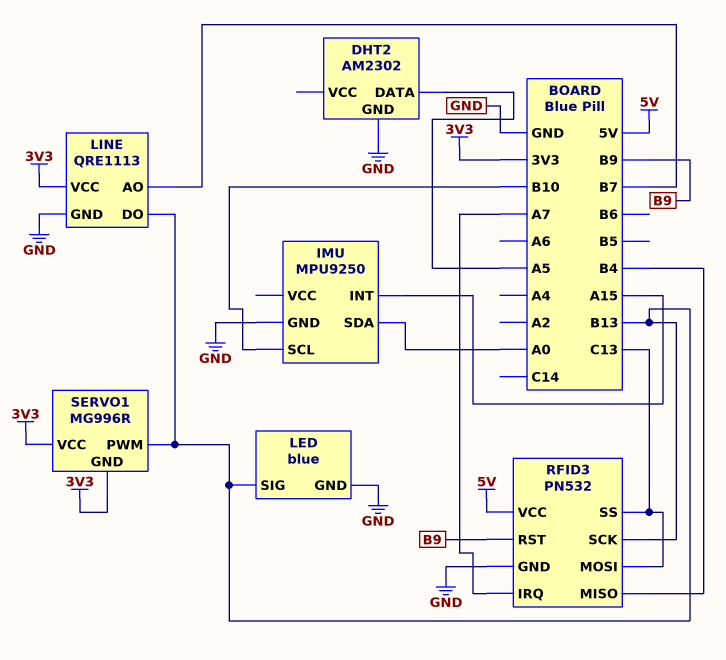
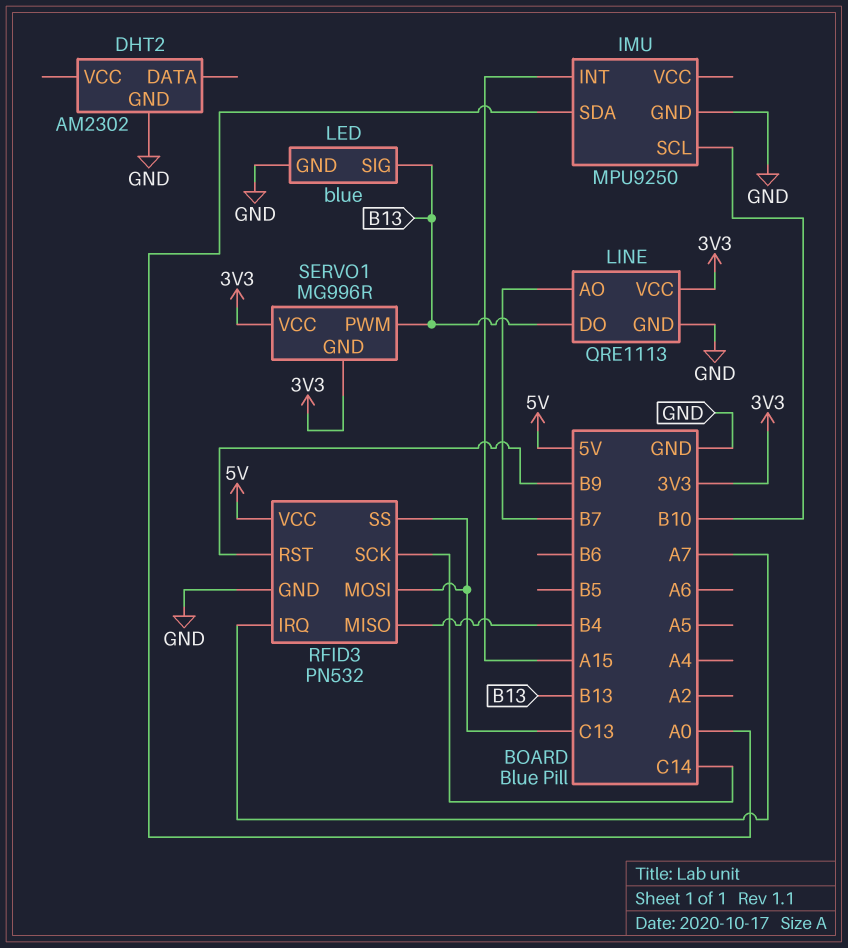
DHT2 pin DATA: A5 -> none
RFID3 pin SCK: B13 -> C14

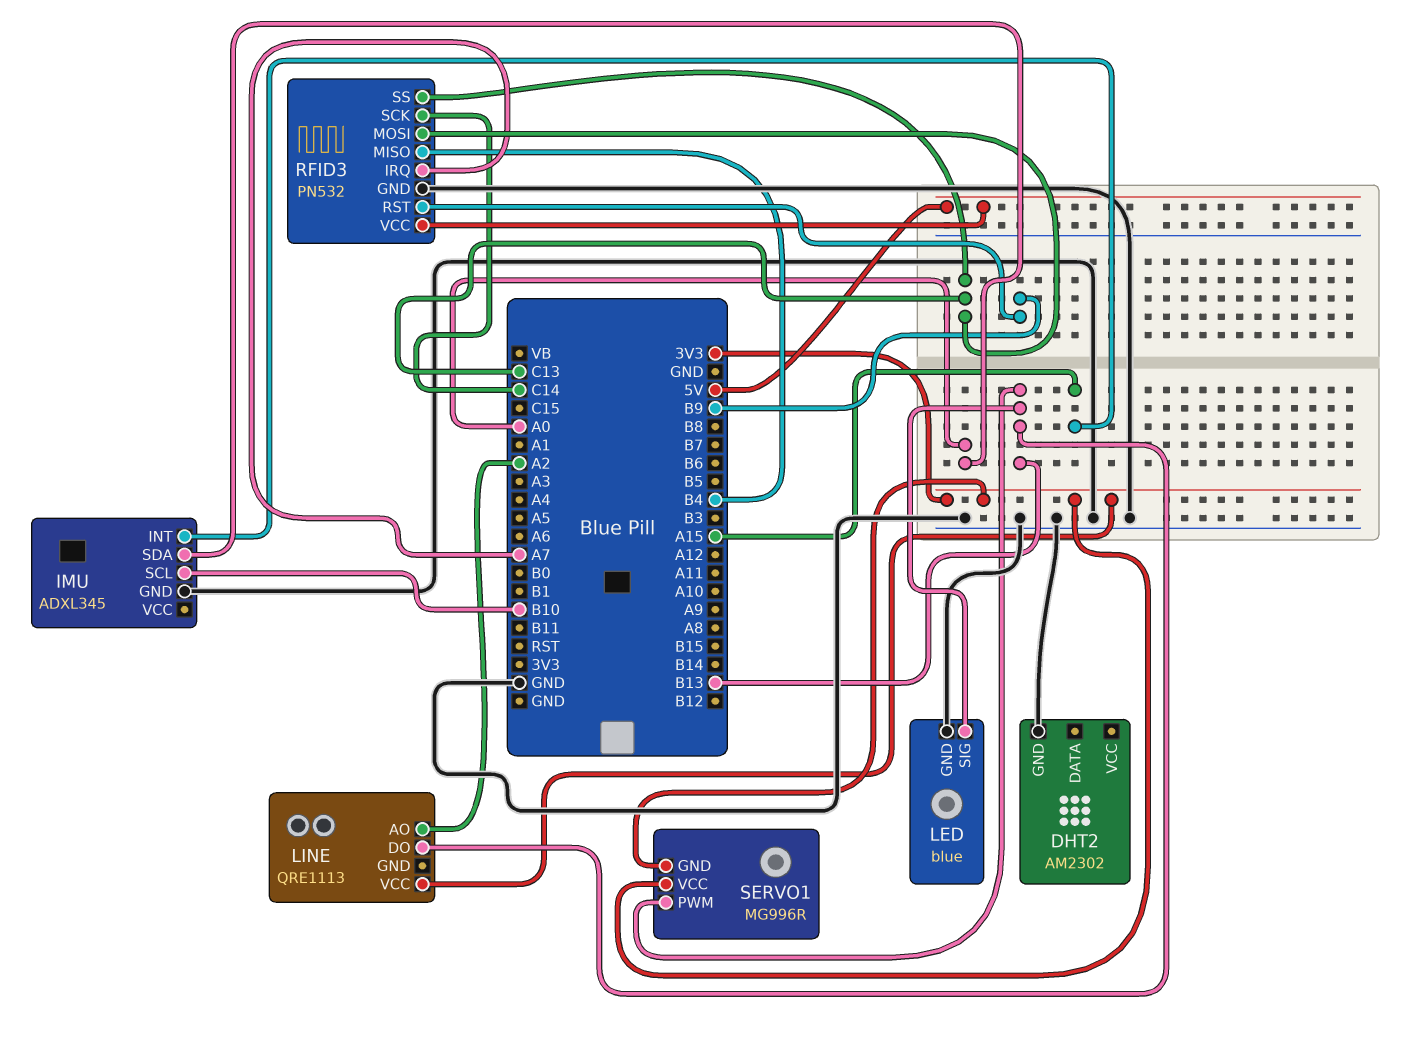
IMU: MPU9250 -> ADXL345
LINE pin AO: B7 -> A2
LINE pin GND: GND -> none

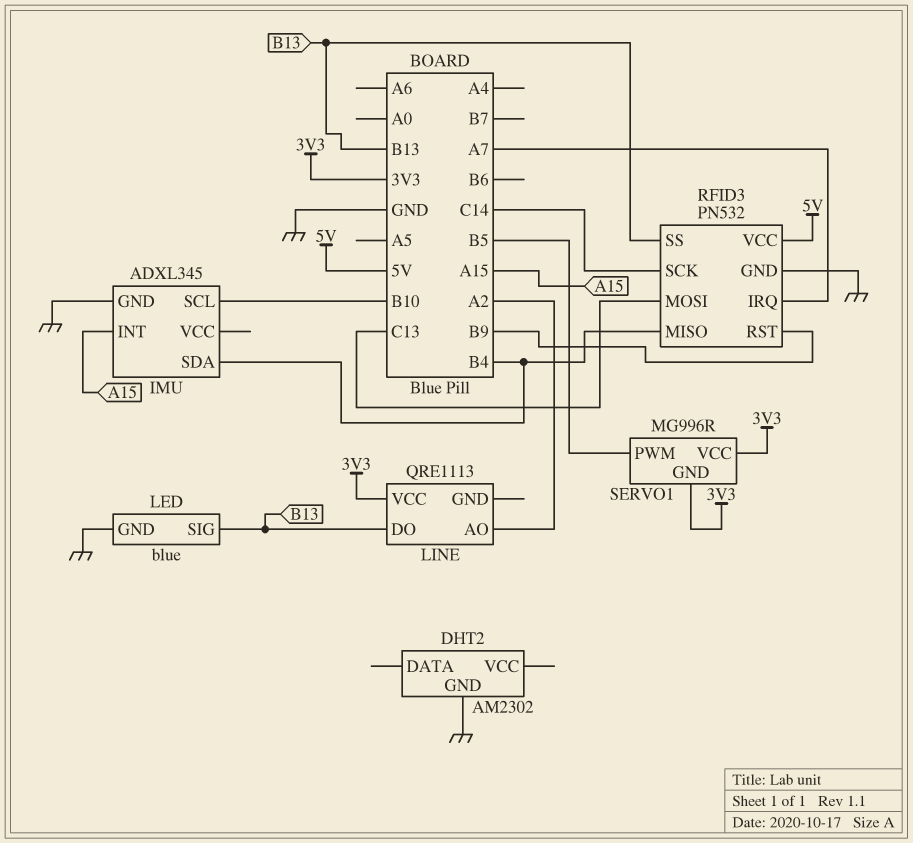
IMU pin SDA: A0 -> B4
RFID3 pin SS: C13 -> B13
SERVO1 pin PWM: B13 -> B5

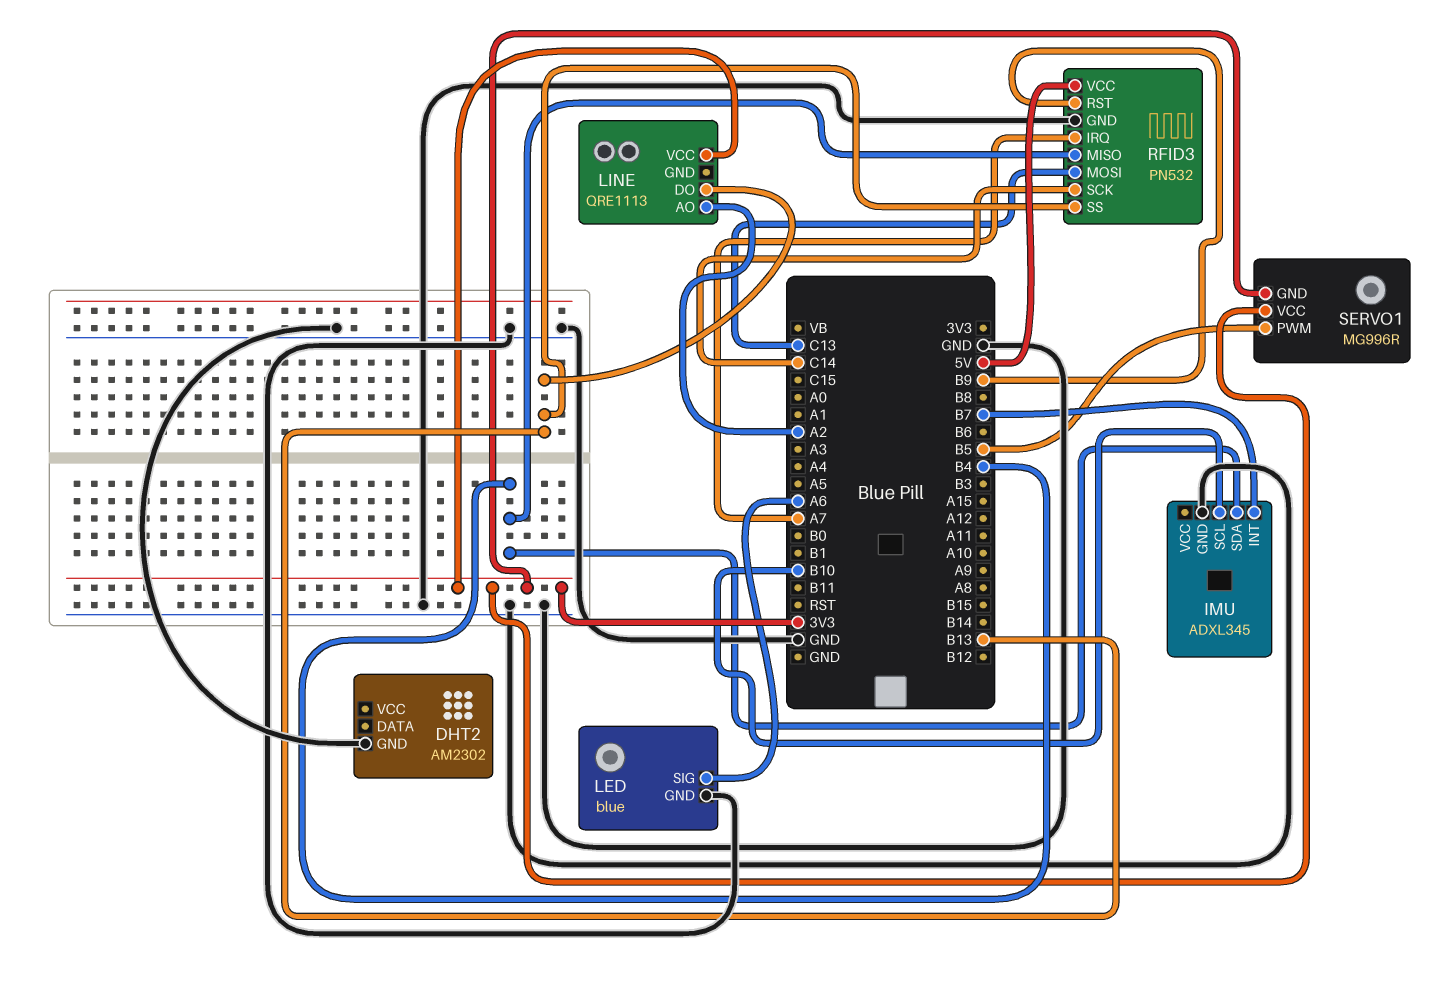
IMU pin INT: A15 -> B7
LED pin SIG: B13 -> A6

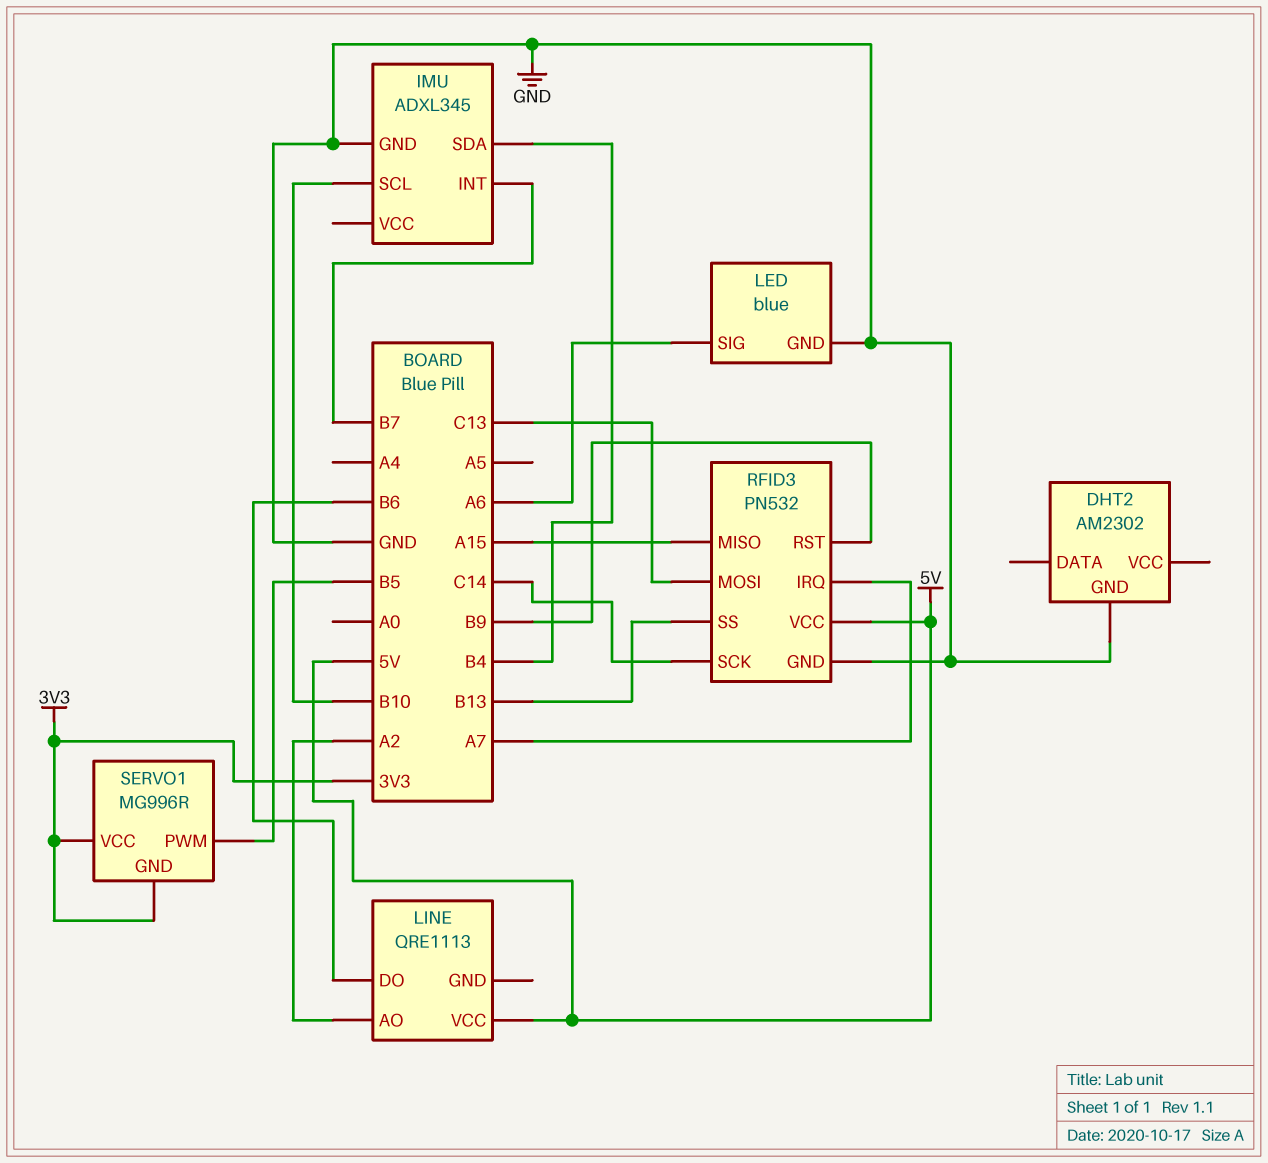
LINE pin DO: B13 -> B6
LINE pin VCC: 3V3 -> 5V
RFID3 pin MISO: B4 -> A15

